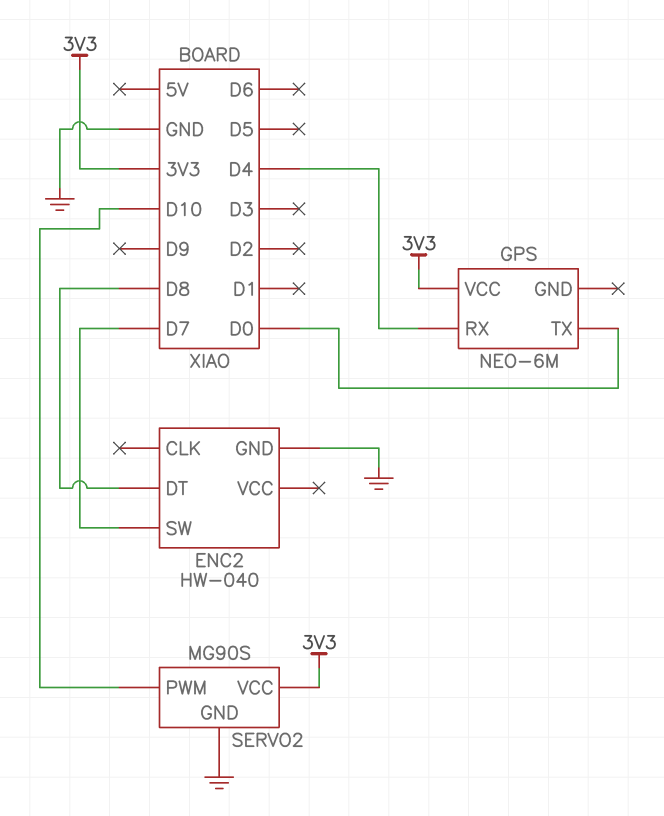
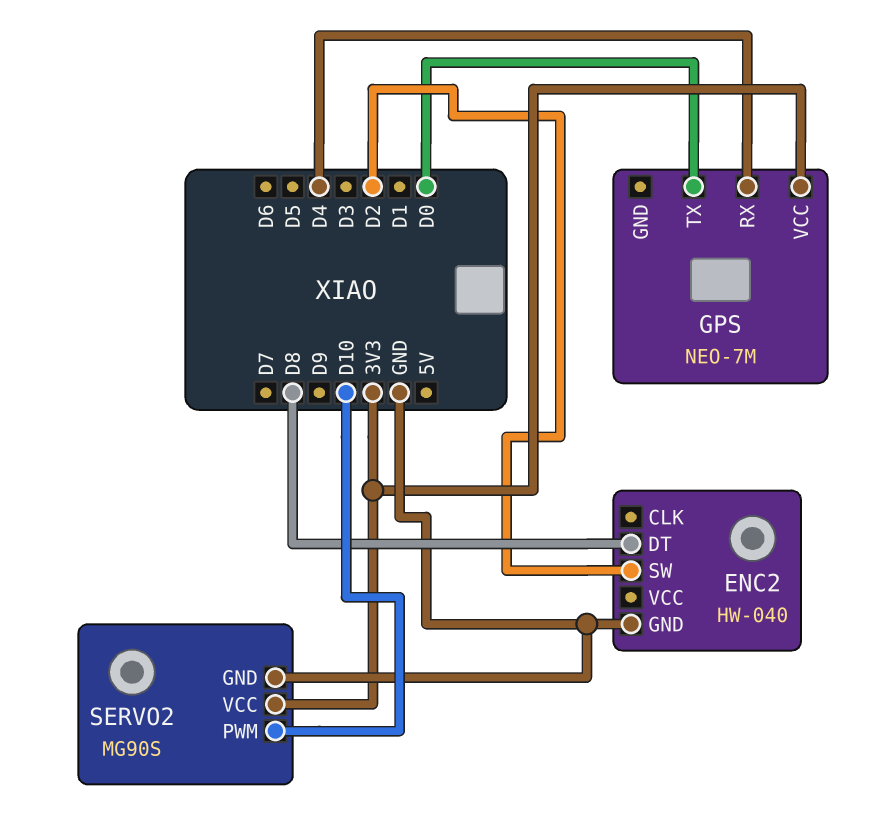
ENC2 pin SW: D7 -> D2
GPS: NEO-6M -> NEO-7M

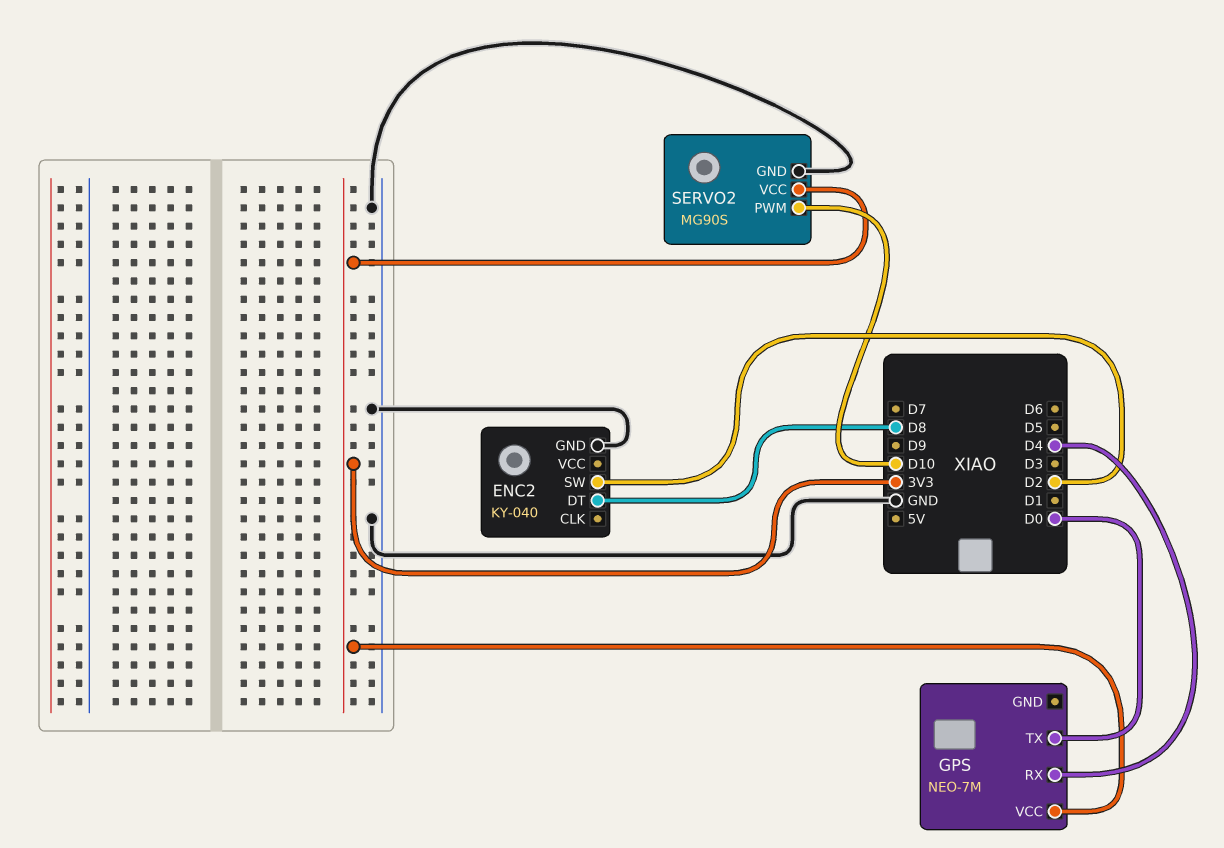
ENC2: HW-040 -> KY-040

